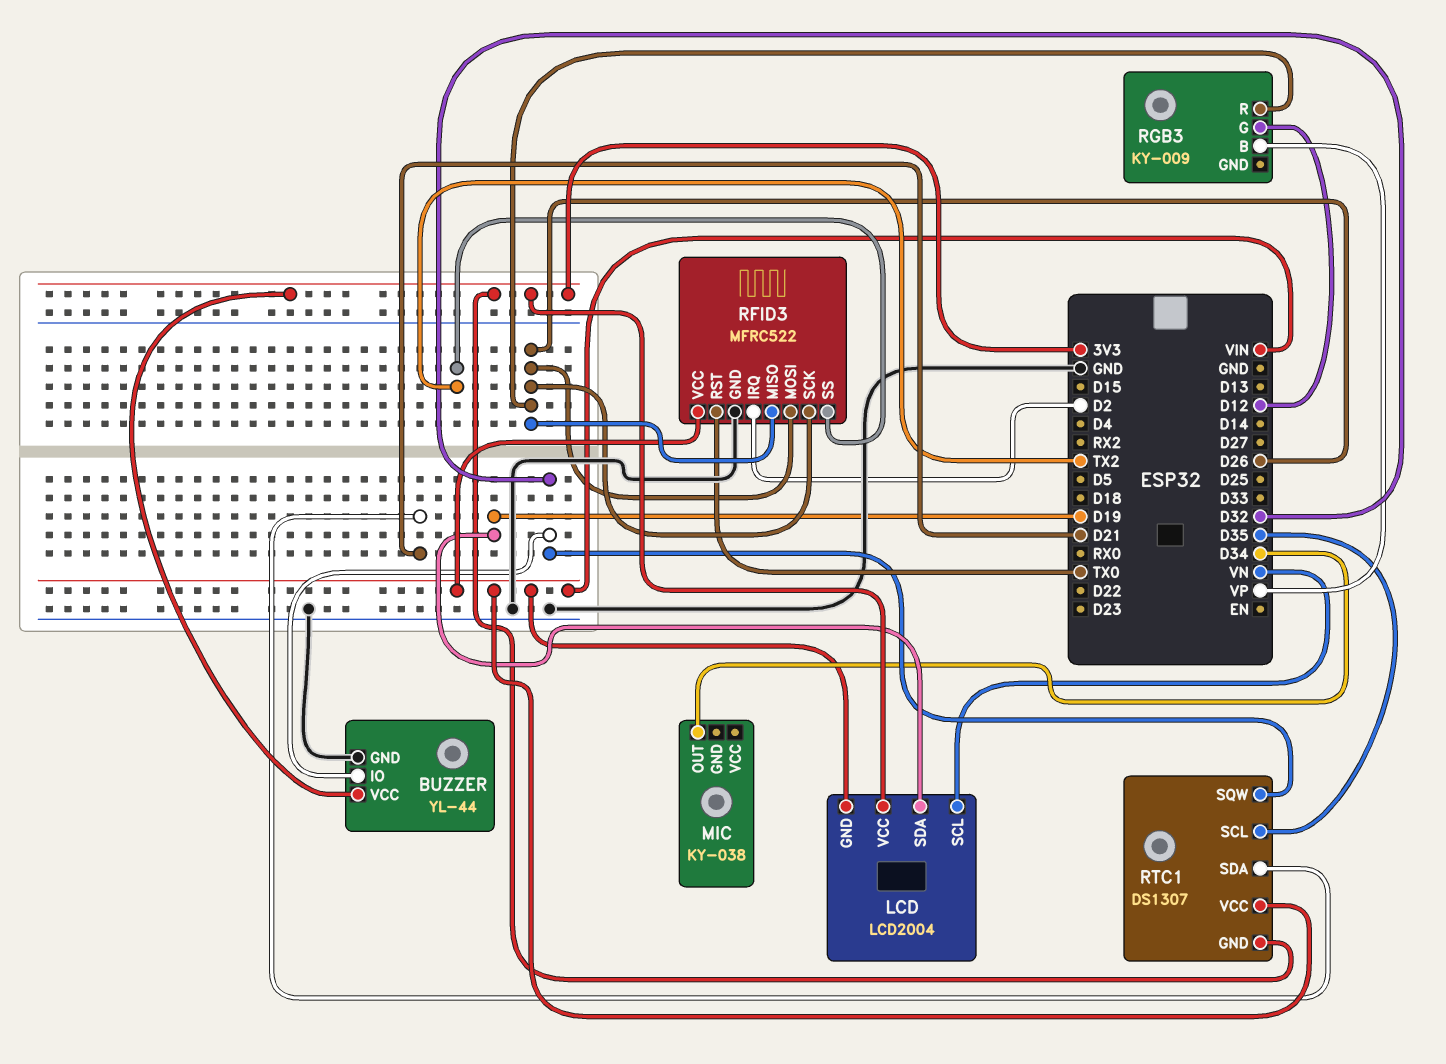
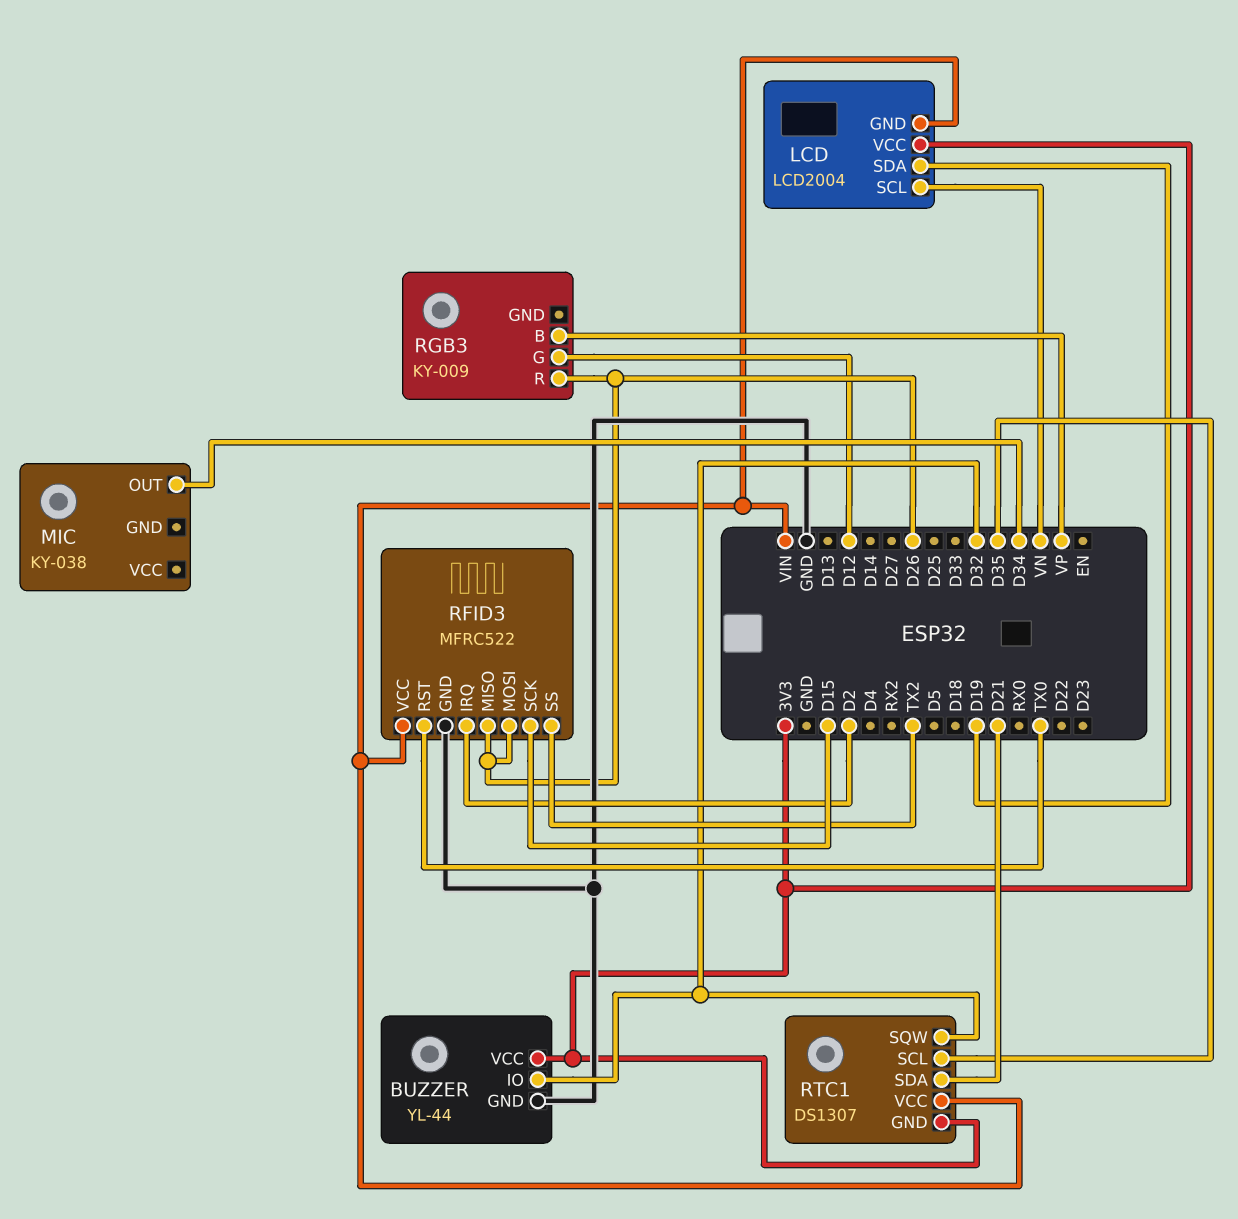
RFID3 pin SCK: D26 -> D15

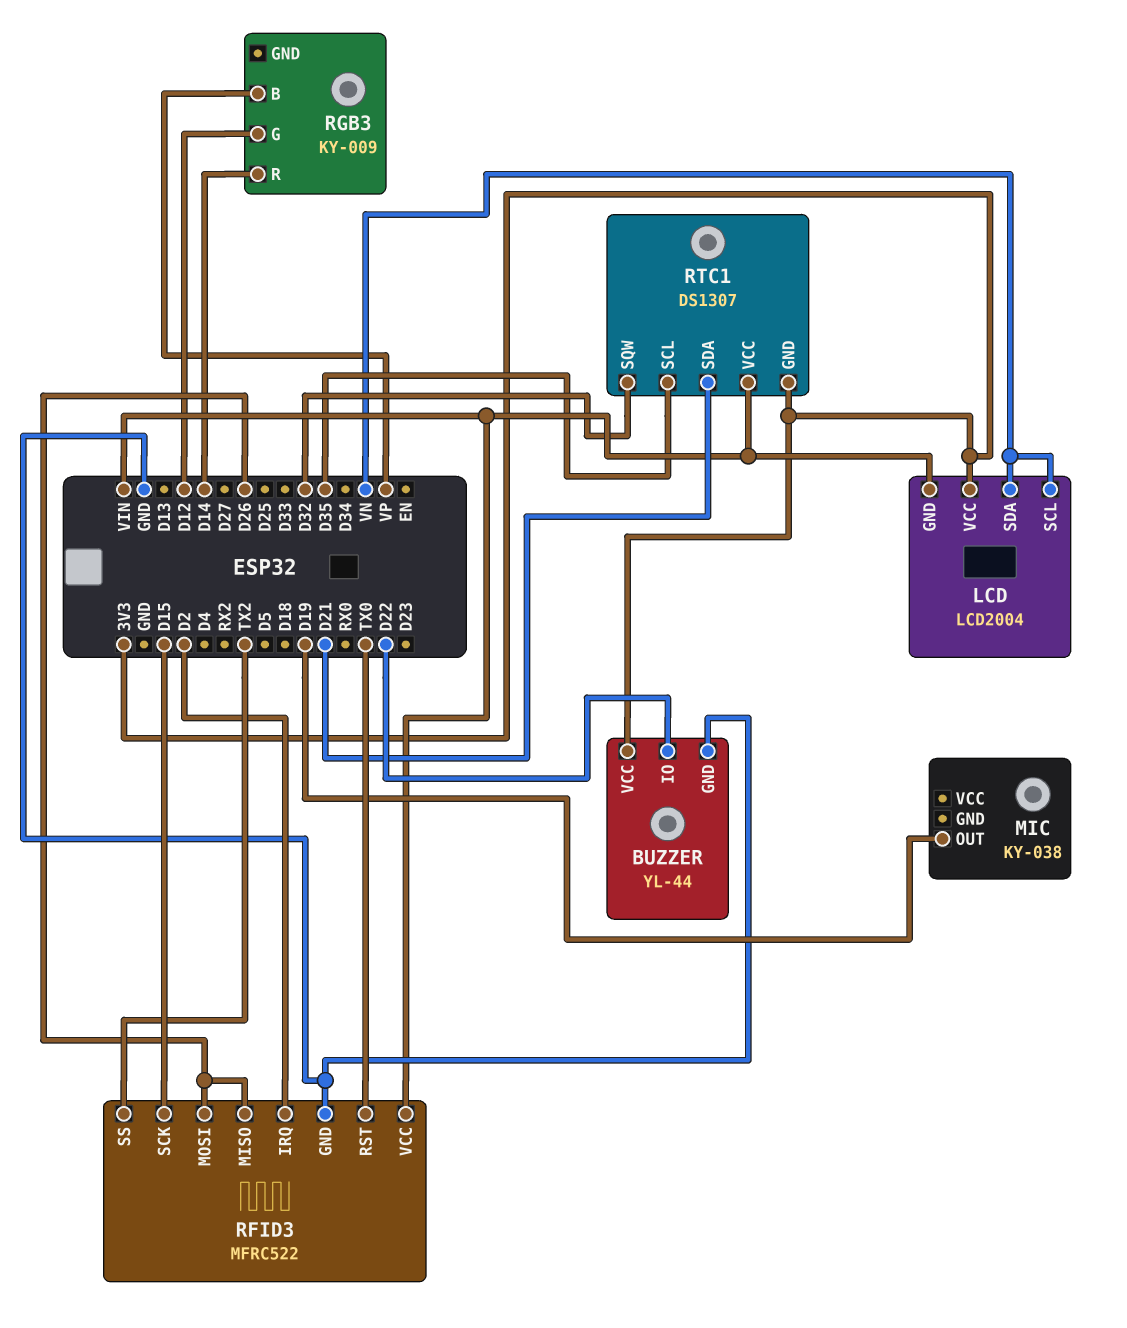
BUZZER pin IO: D32 -> D22
LCD pin SDA: D19 -> VN
MIC pin OUT: D34 -> D19
RGB3 pin R: D26 -> D14

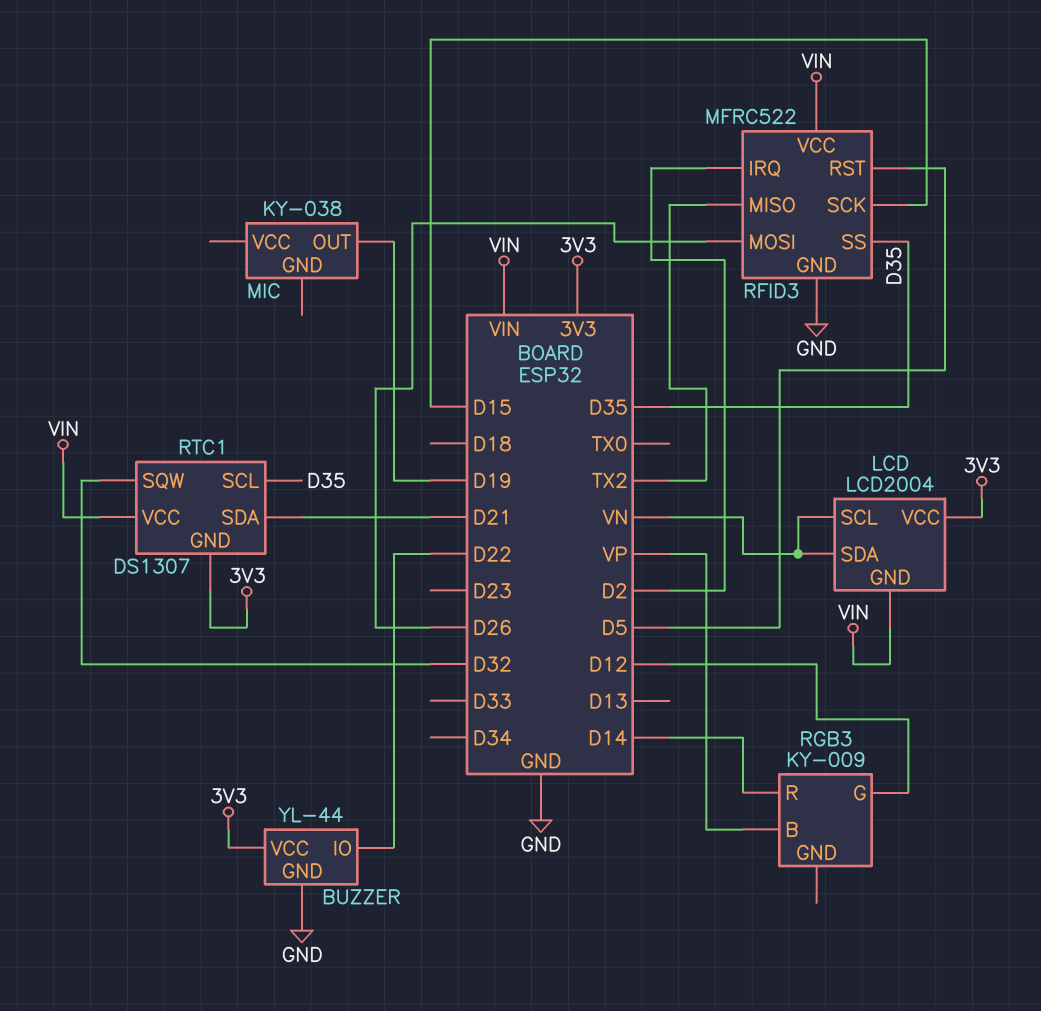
RFID3 pin MISO: D26 -> TX2
RFID3 pin RST: TX0 -> D5
RFID3 pin SS: TX2 -> D35

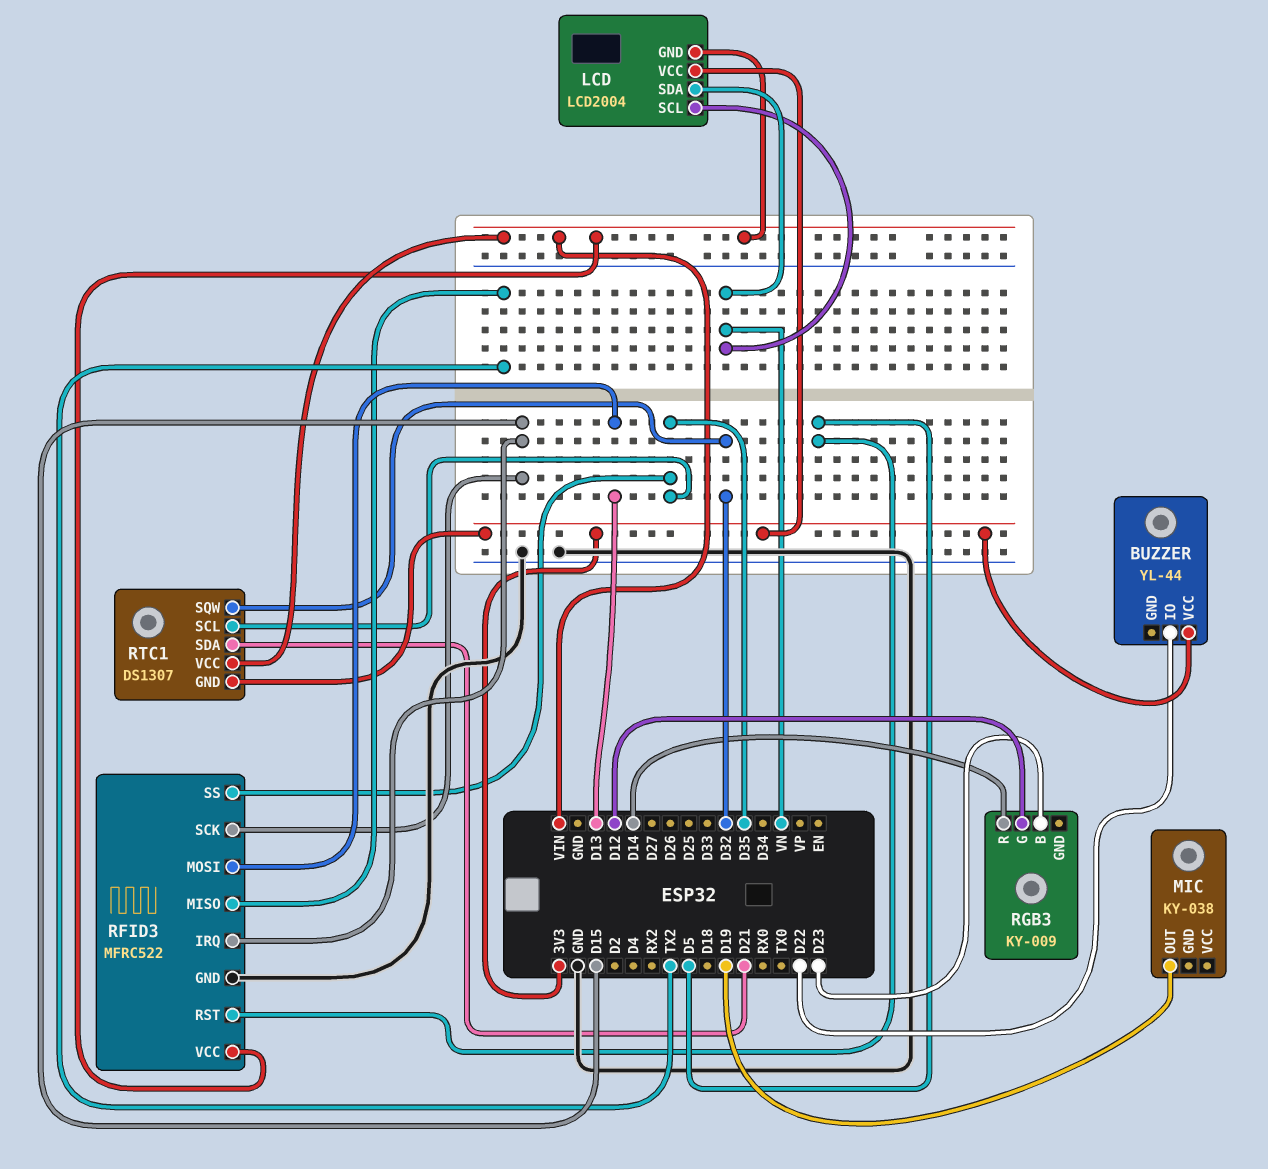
BUZZER pin GND: GND -> none
RFID3 pin IRQ: D2 -> D15
RFID3 pin MOSI: D26 -> D13
RGB3 pin B: VP -> D23

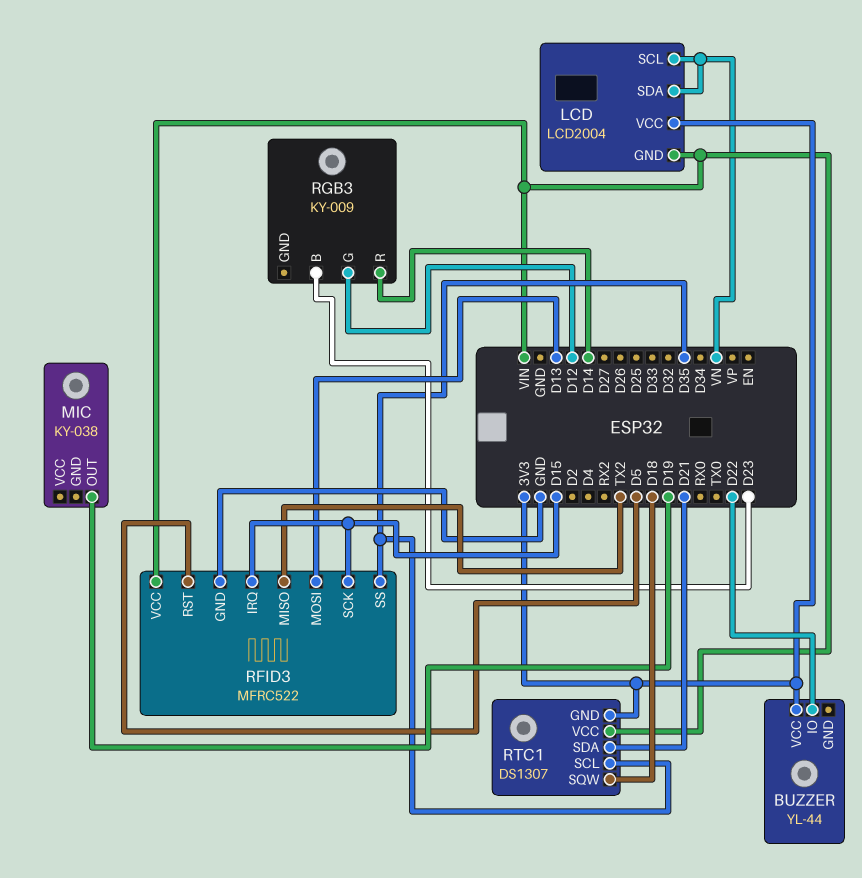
RTC1 pin SQW: D32 -> D18

